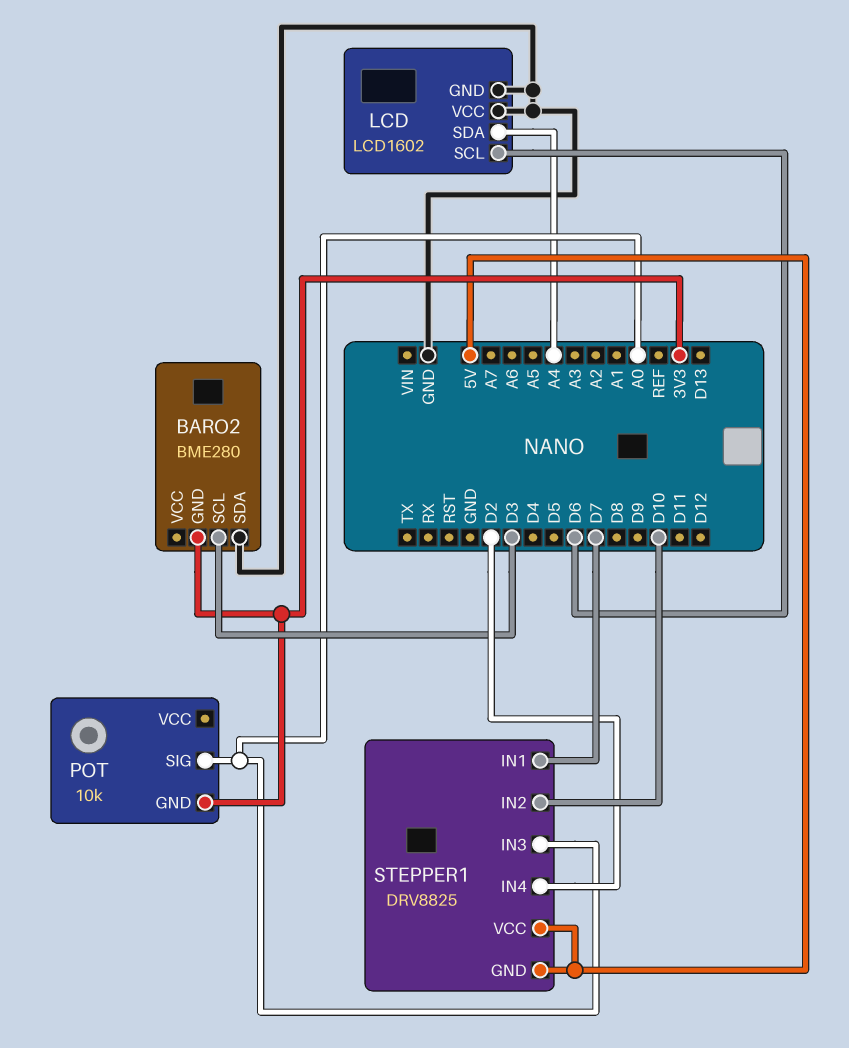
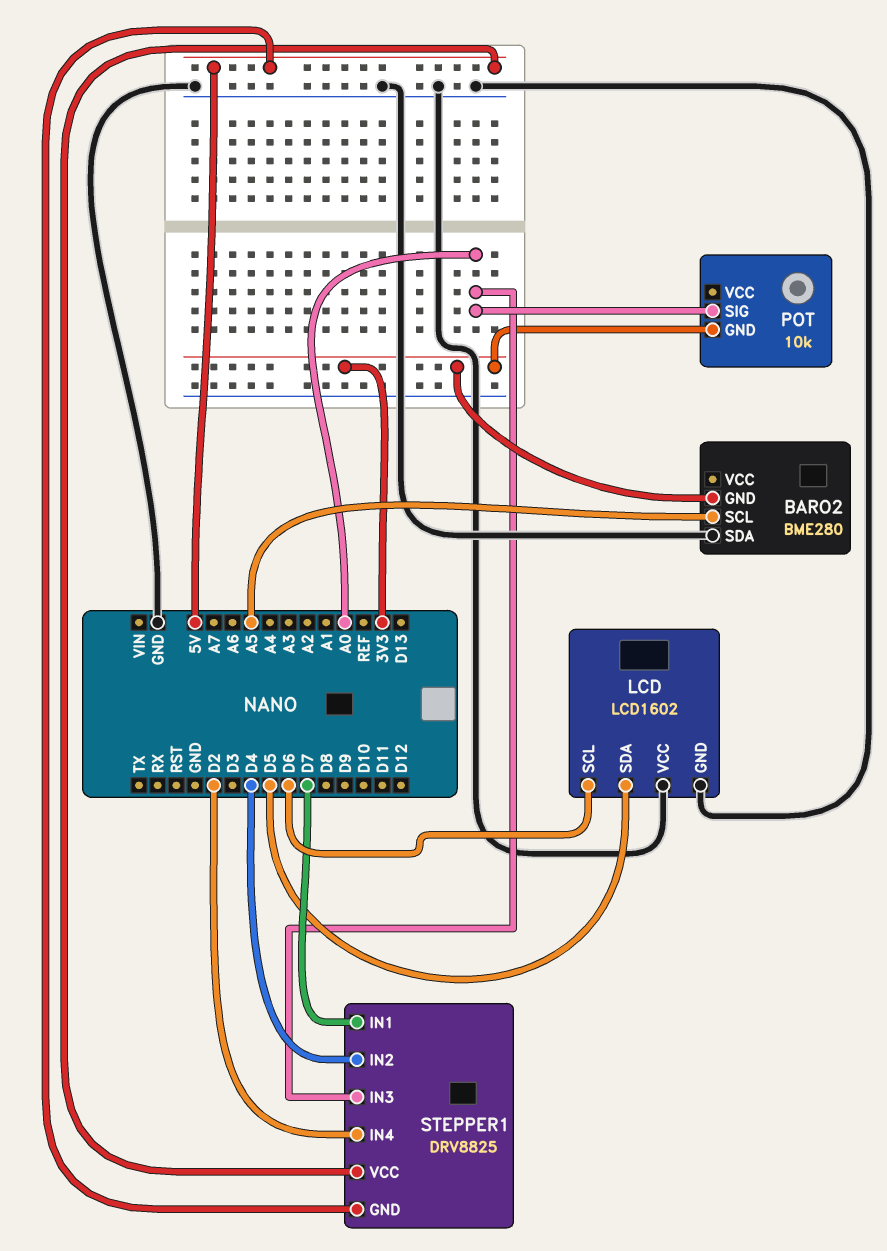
BARO2 pin SCL: D3 -> A5
LCD pin SDA: A4 -> D5
STEPPER1 pin IN2: D10 -> D4

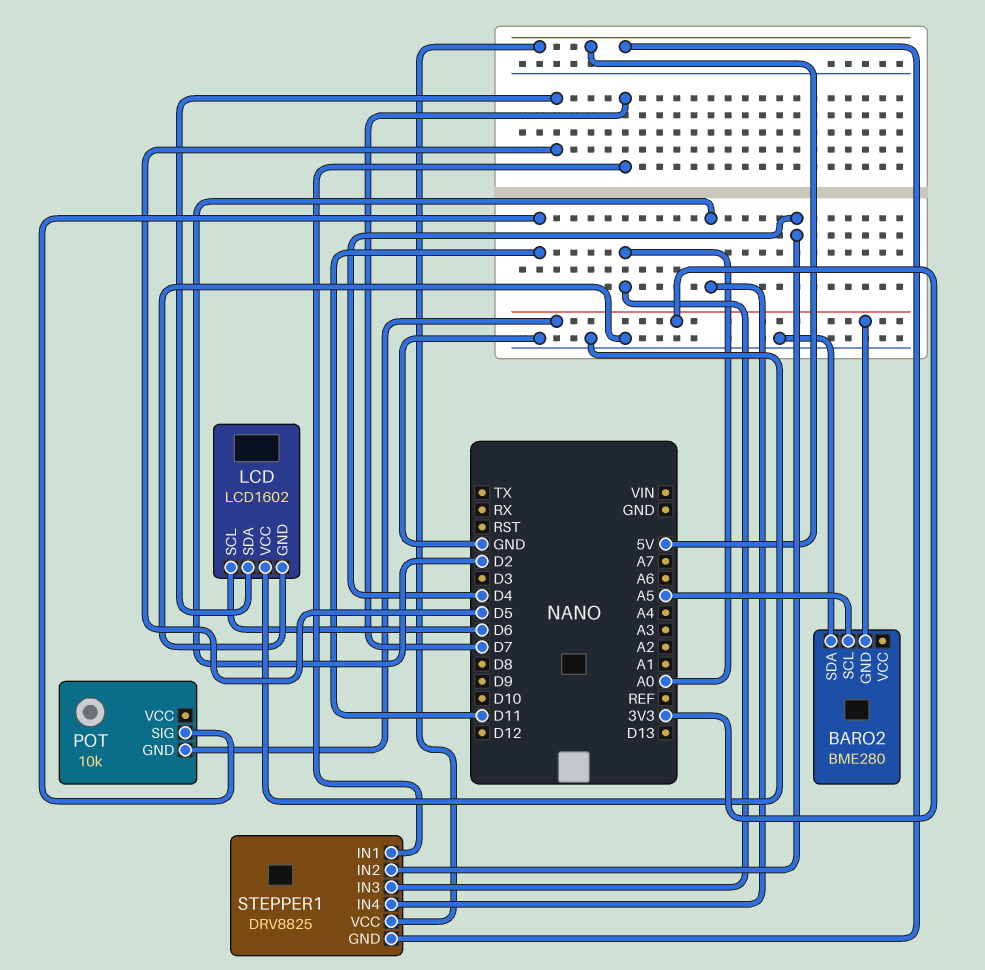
POT pin SIG: A0 -> D11

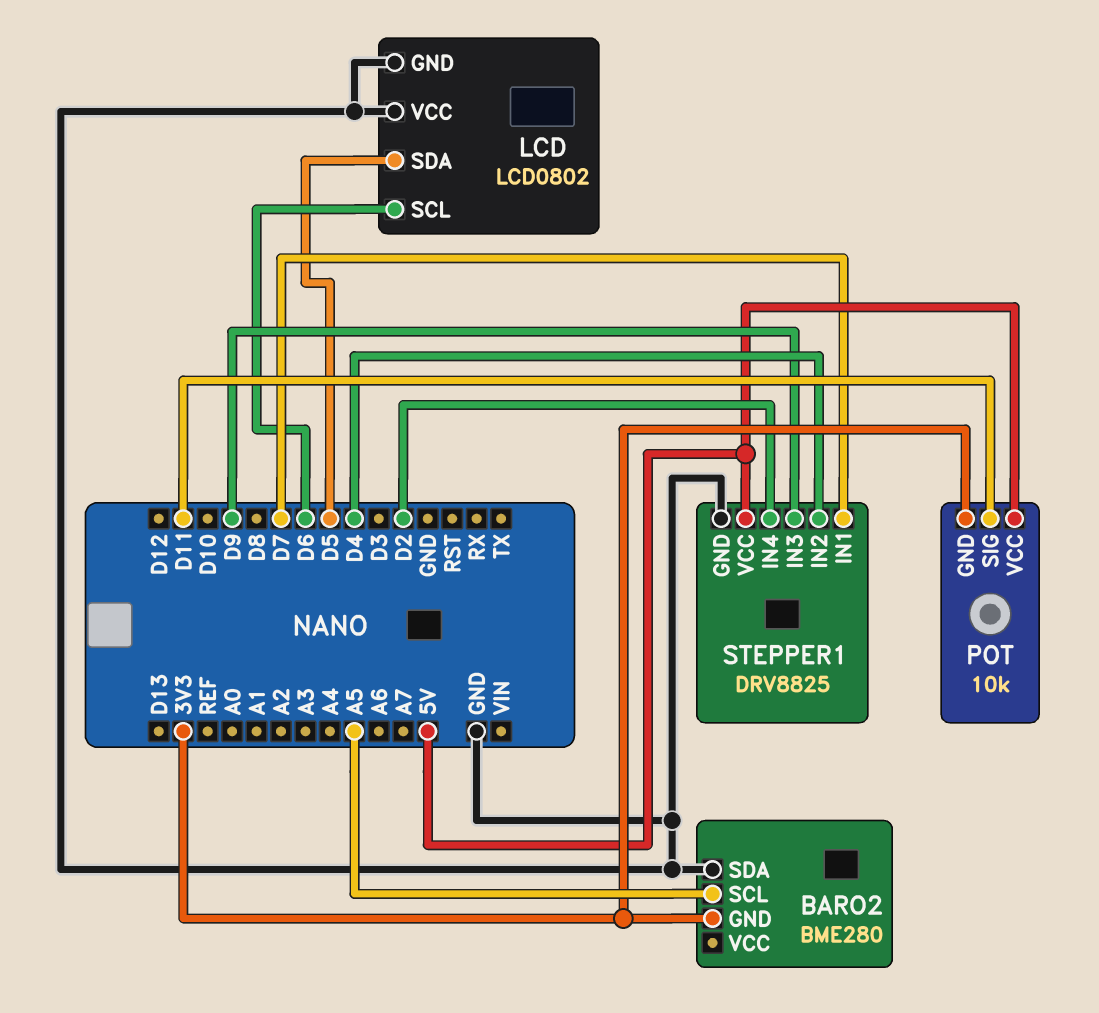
LCD: LCD1602 -> LCD0802
POT pin VCC: none -> 5V
STEPPER1 pin GND: 5V -> GND
STEPPER1 pin IN3: A0 -> D9

